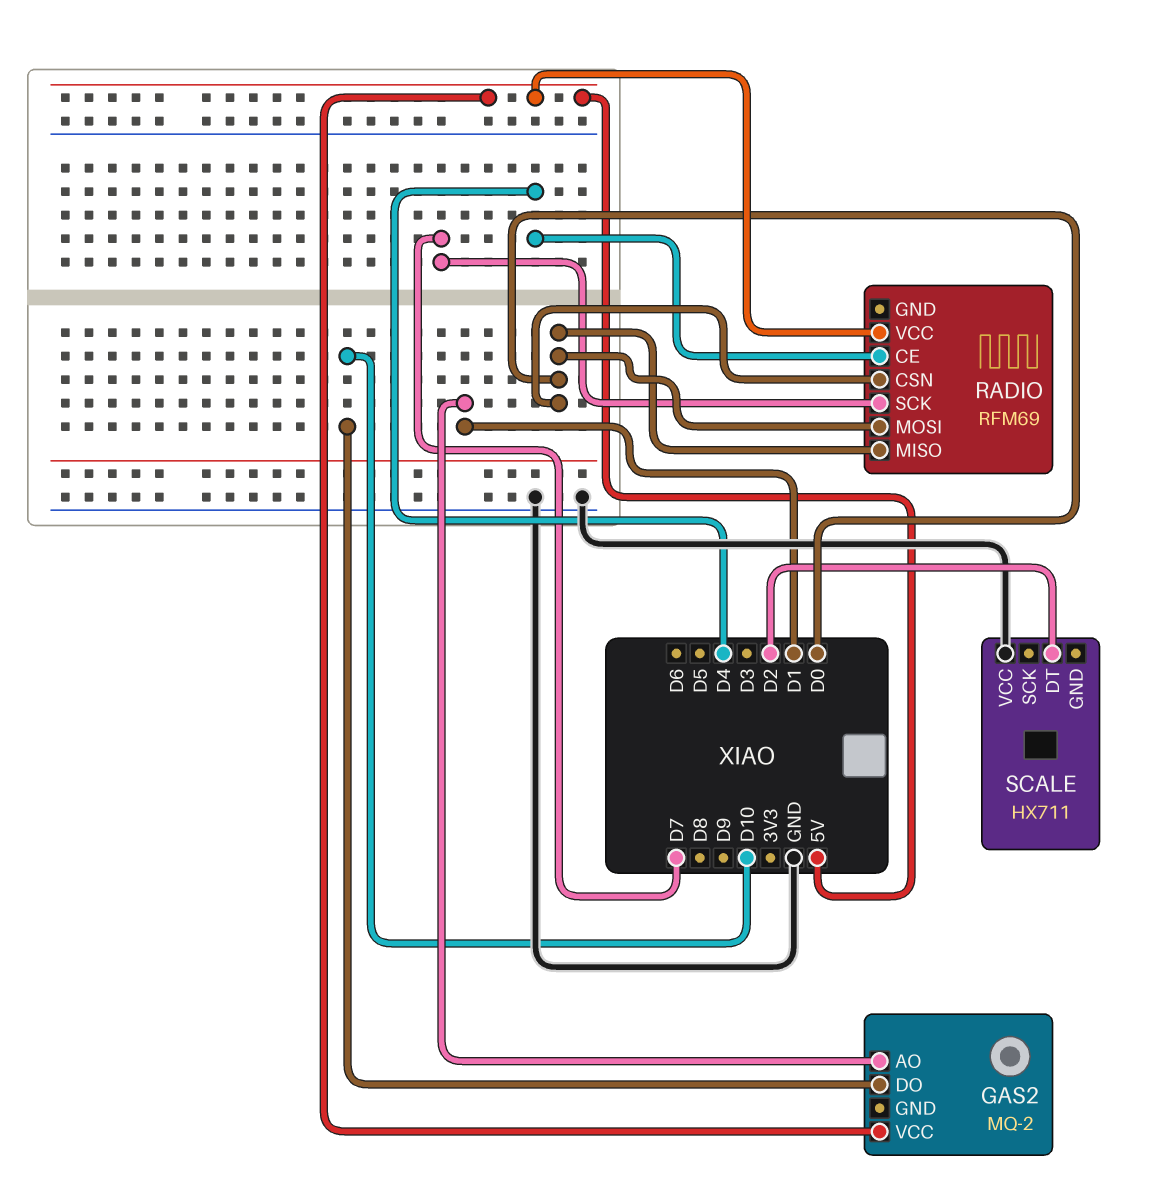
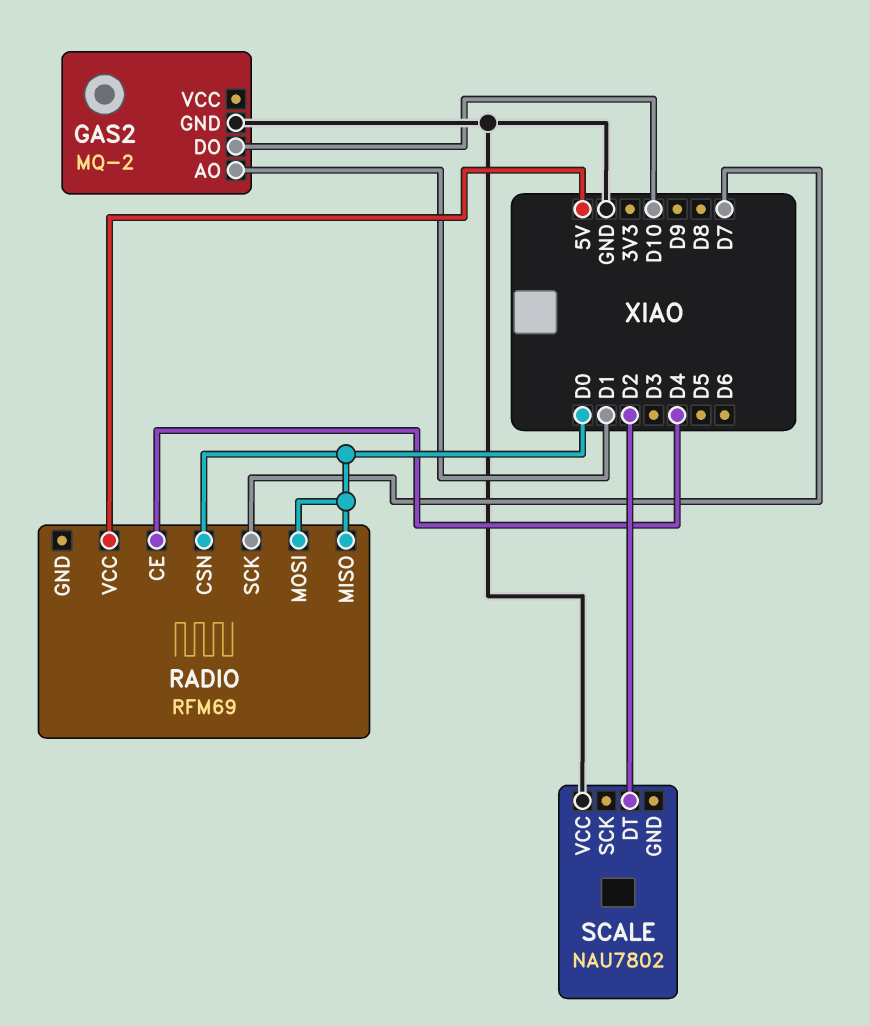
GAS2 pin GND: none -> GND
GAS2 pin VCC: 5V -> none
SCALE: HX711 -> NAU7802

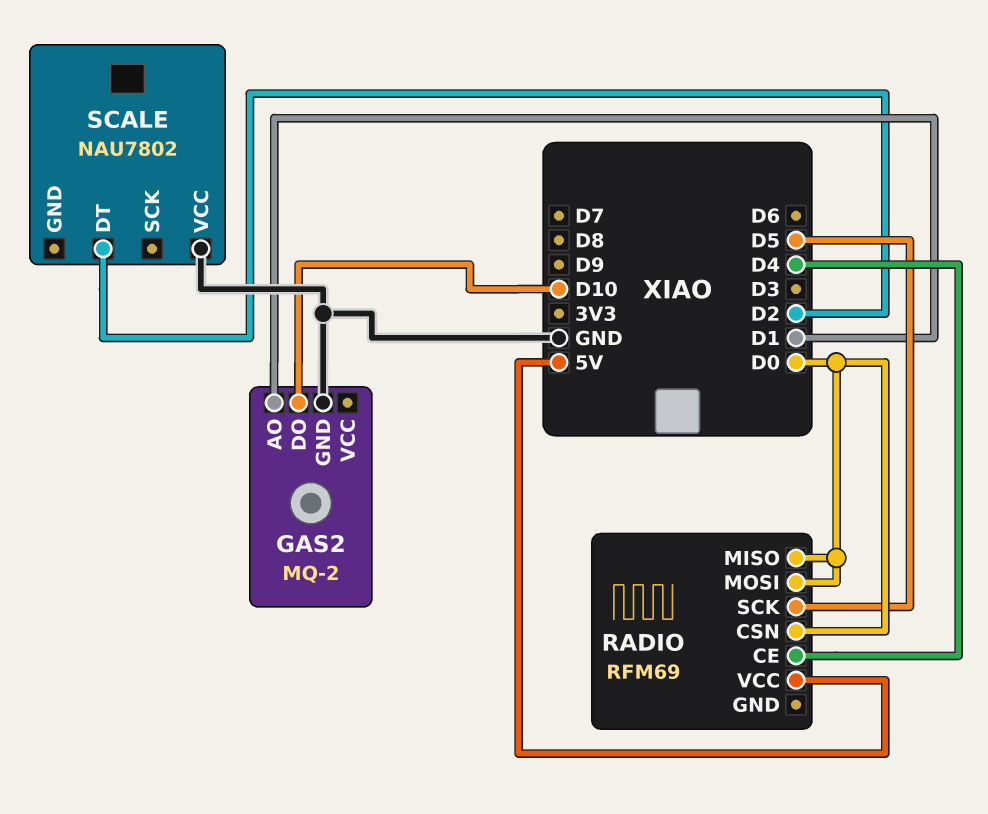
RADIO pin SCK: D7 -> D5

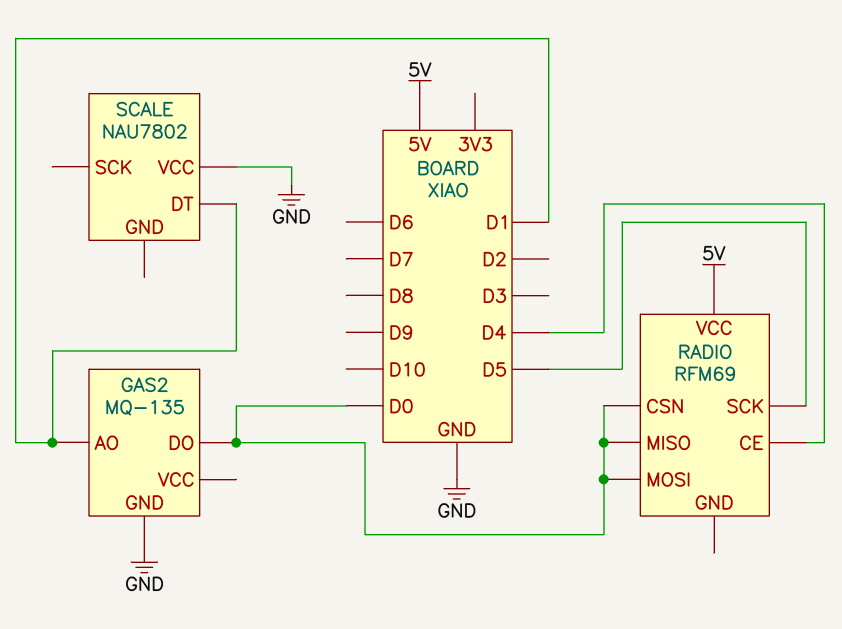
GAS2: MQ-2 -> MQ-135
GAS2 pin DO: D10 -> D0
SCALE pin DT: D2 -> D1

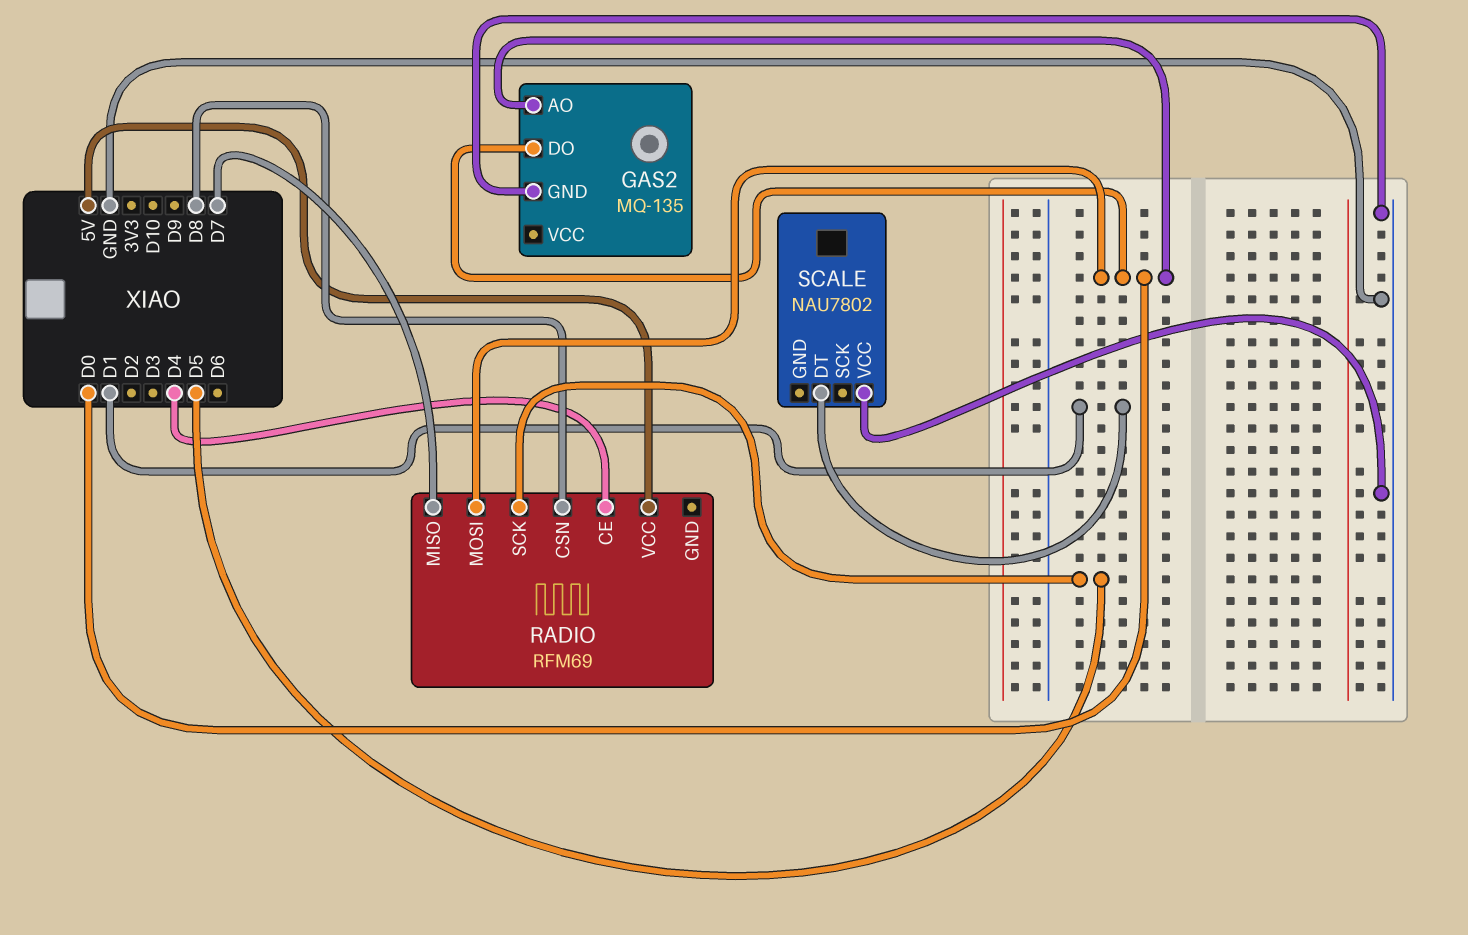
GAS2 pin AO: D1 -> D0
RADIO pin CSN: D0 -> D8
RADIO pin MISO: D0 -> D7

